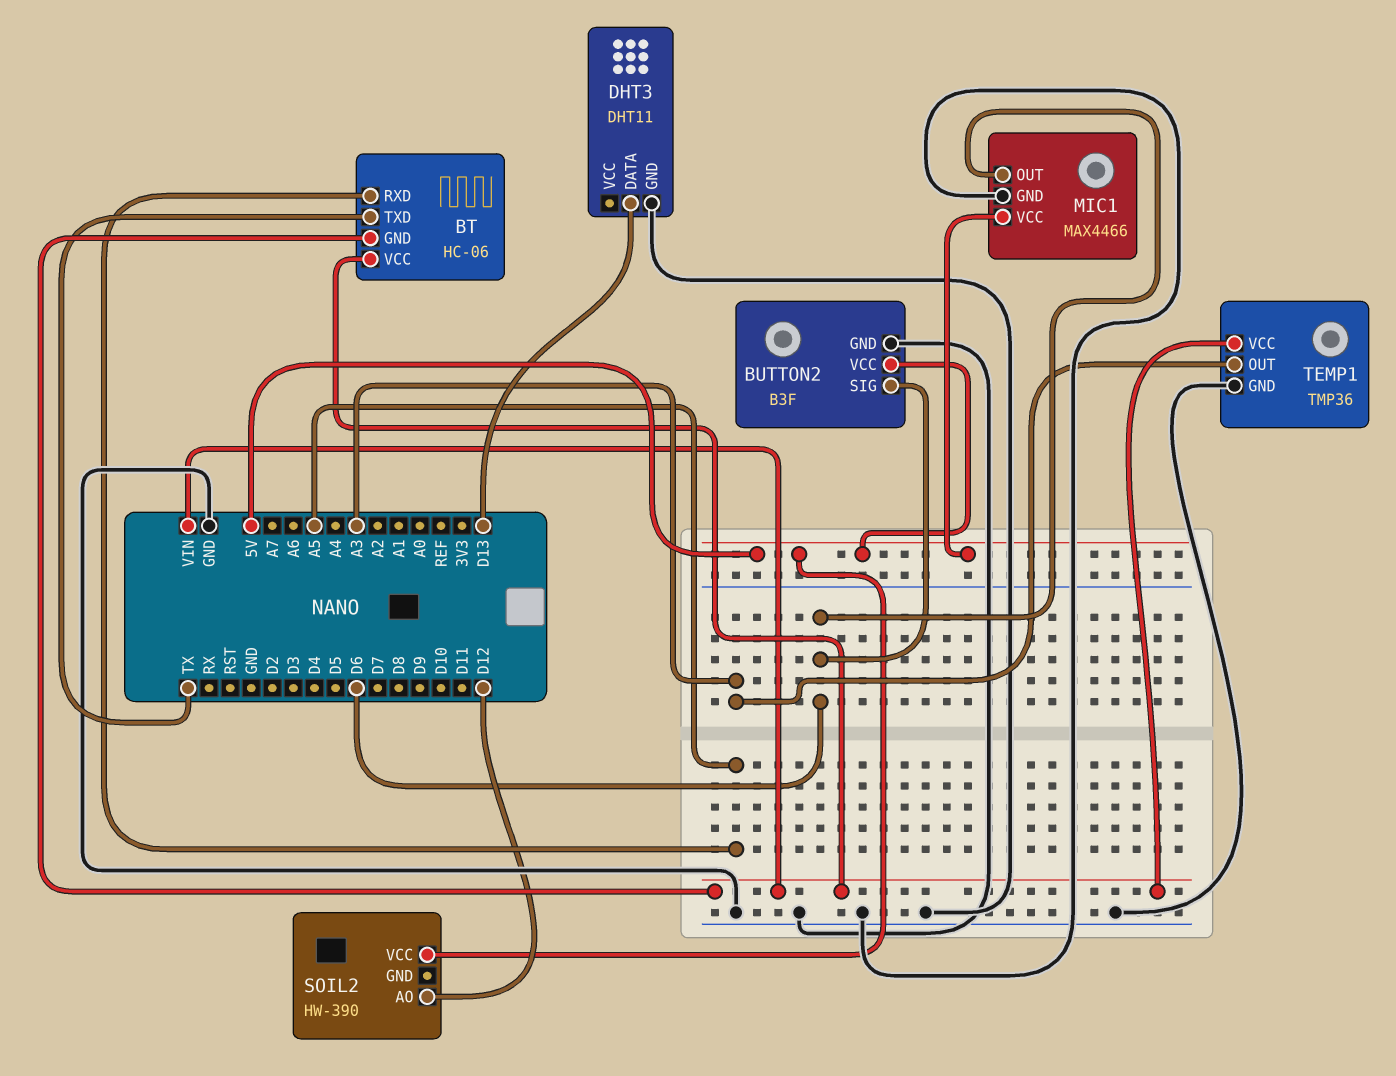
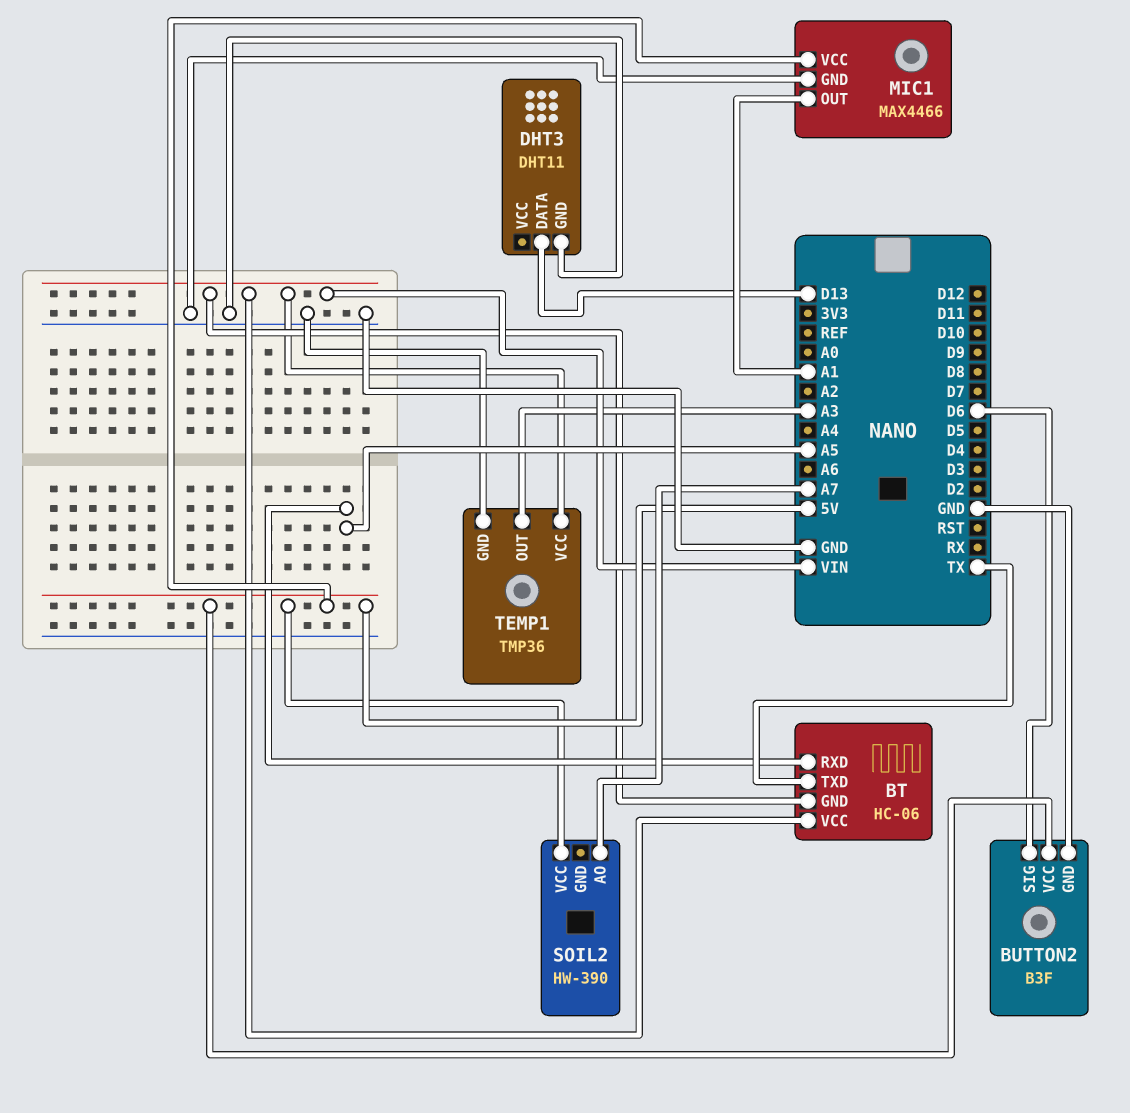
MIC1 pin OUT: D6 -> A1
SOIL2 pin AO: D12 -> A7

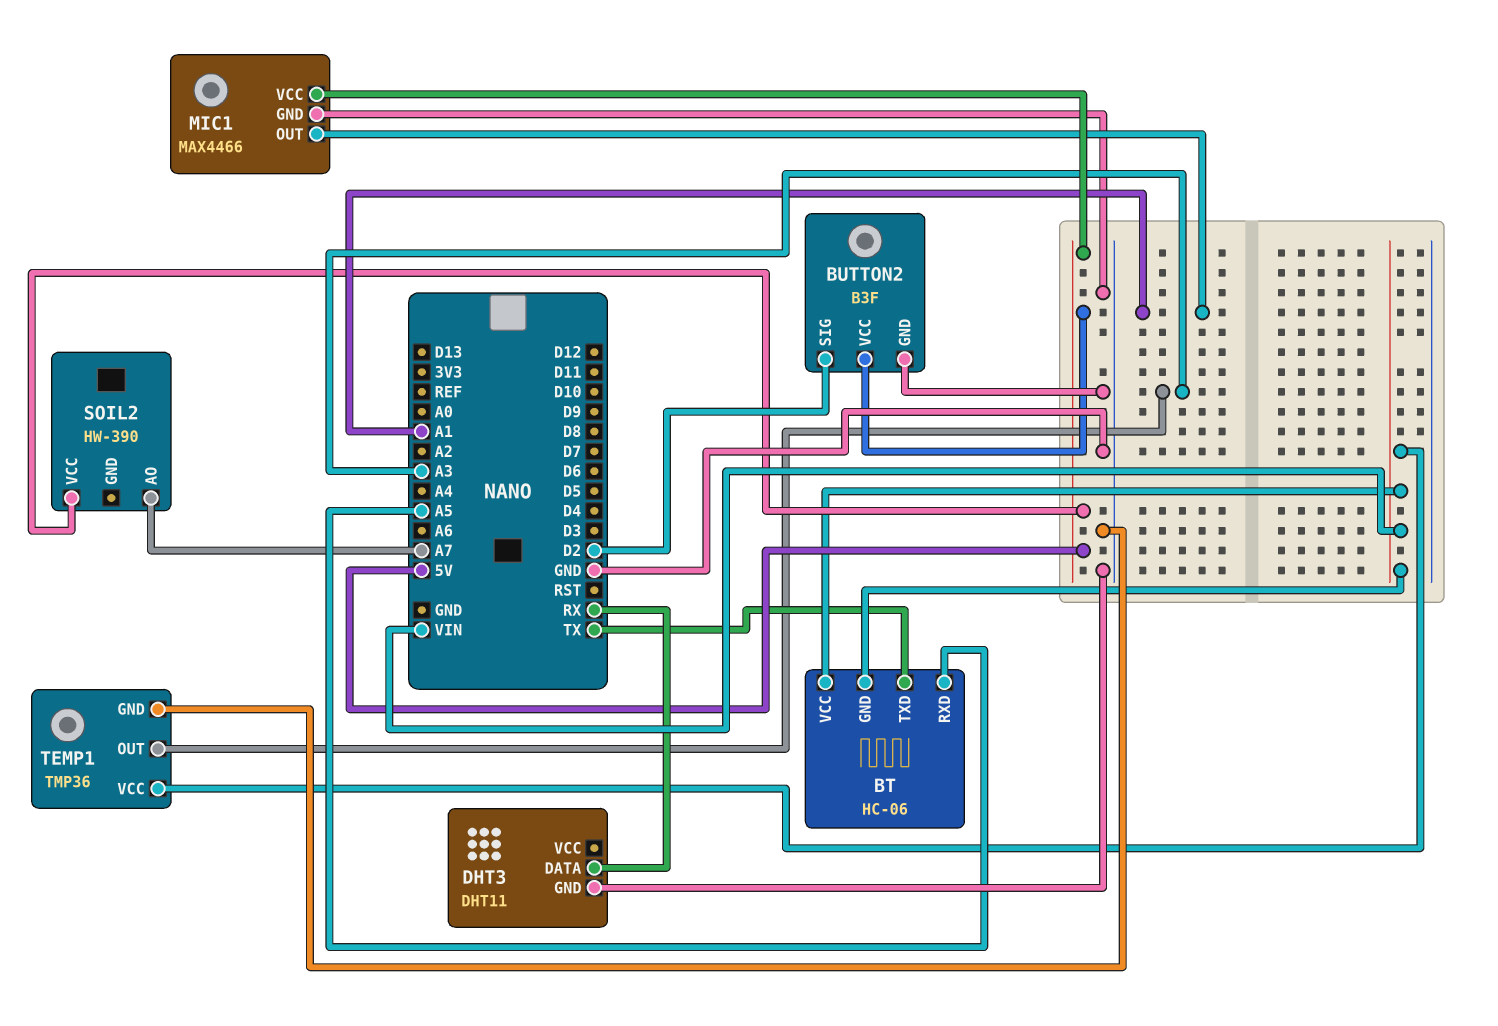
BUTTON2 pin SIG: D6 -> D2
DHT3 pin DATA: D13 -> RX

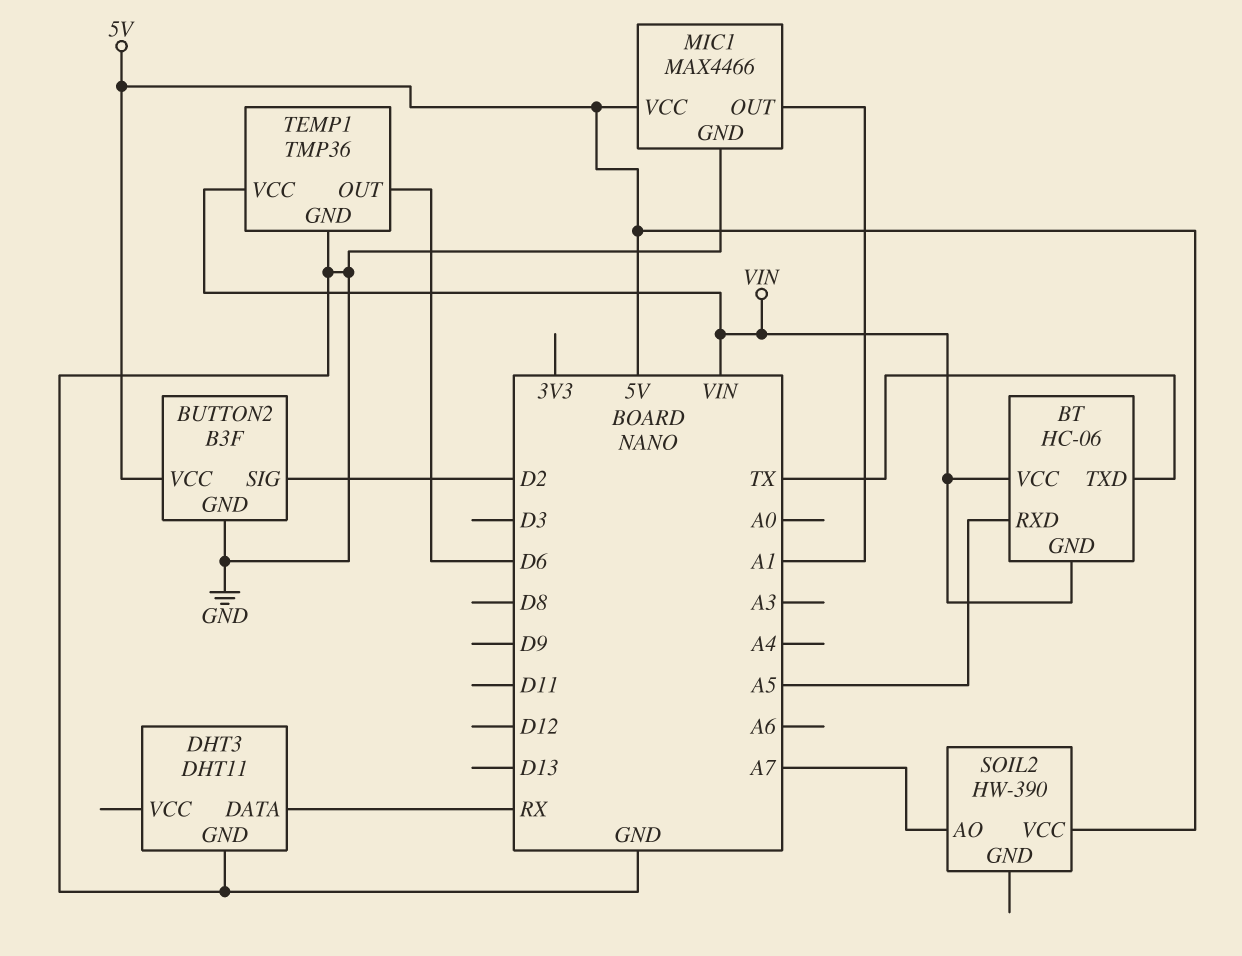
TEMP1 pin OUT: A3 -> D6

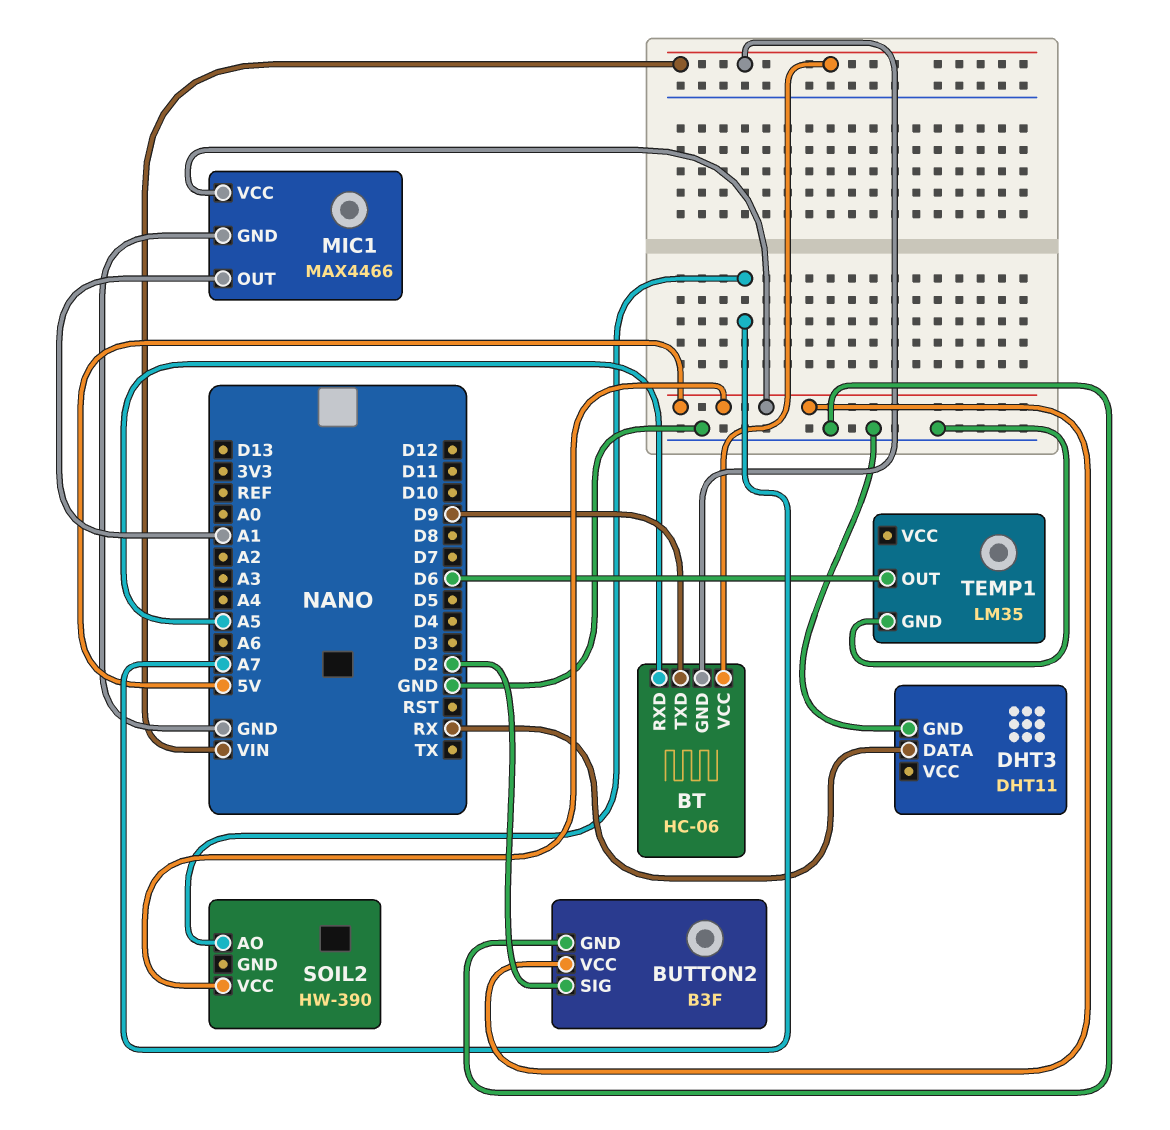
BT pin TXD: TX -> D9
TEMP1: TMP36 -> LM35
TEMP1 pin VCC: VIN -> none

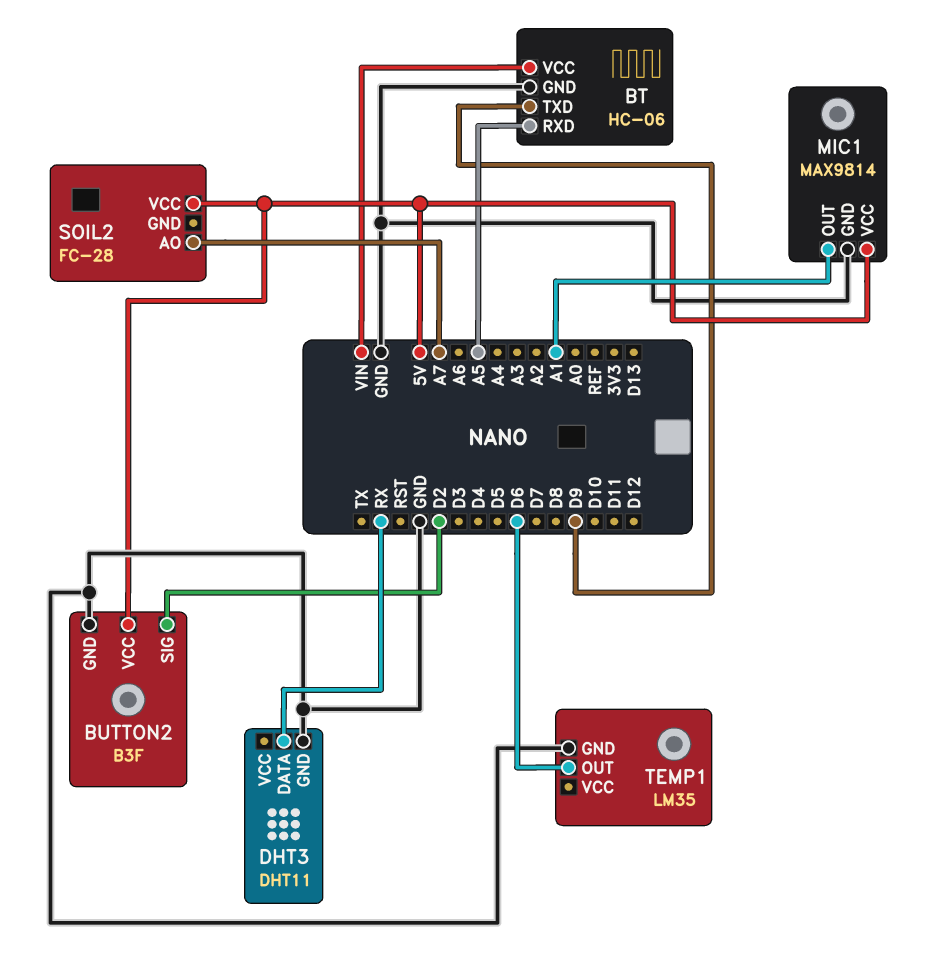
BT pin GND: VIN -> GND
MIC1: MAX4466 -> MAX9814
SOIL2: HW-390 -> FC-28

